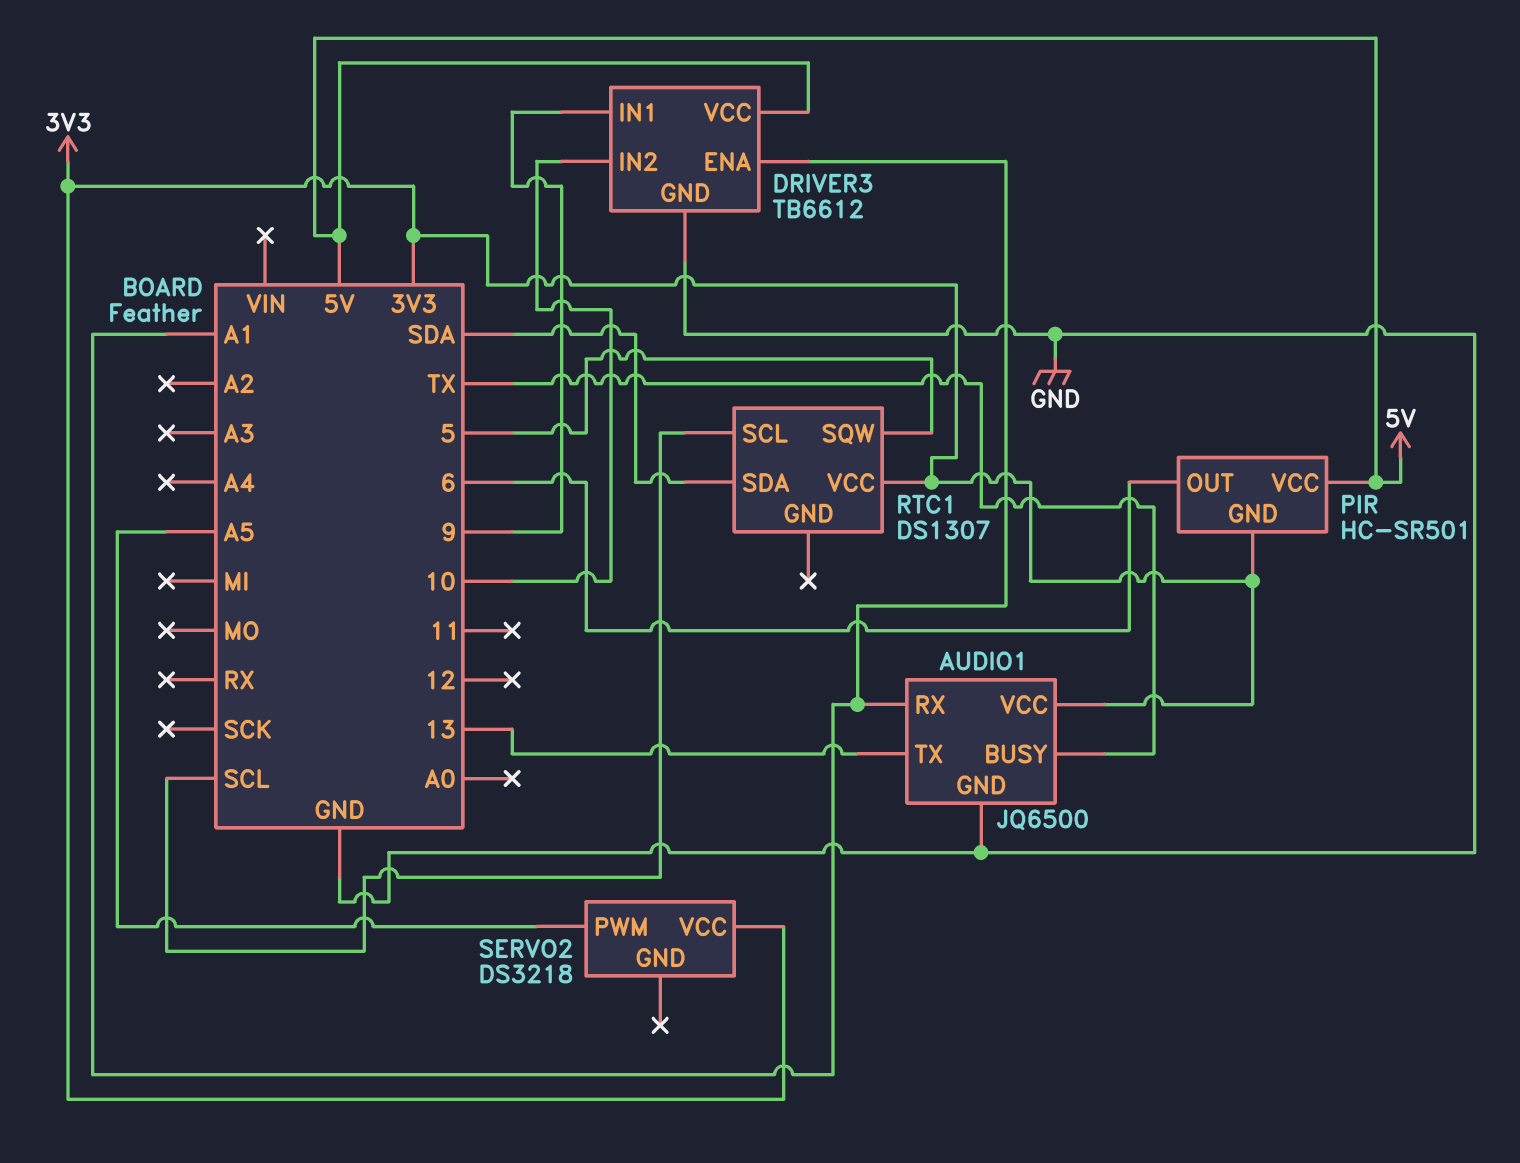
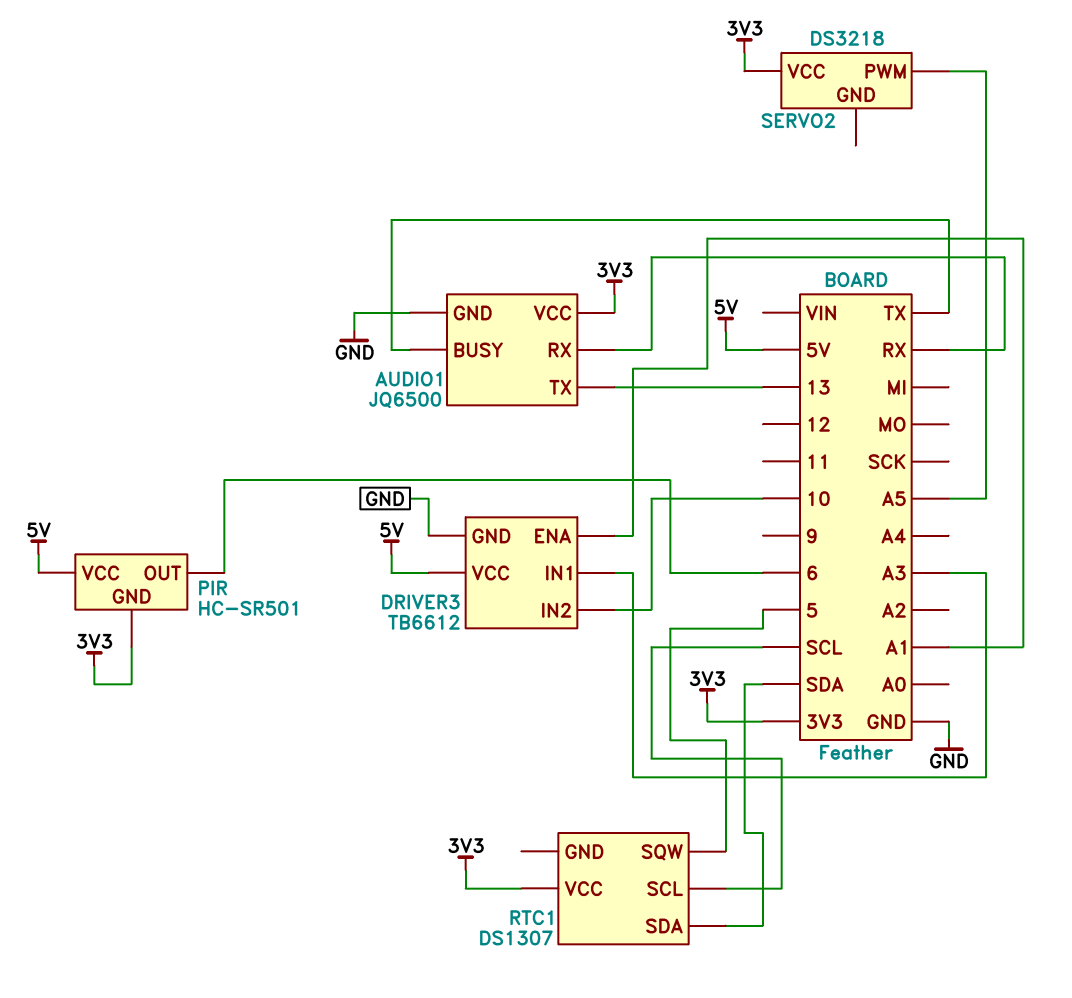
AUDIO1 pin RX: A1 -> RX
DRIVER3 pin IN1: 9 -> A3

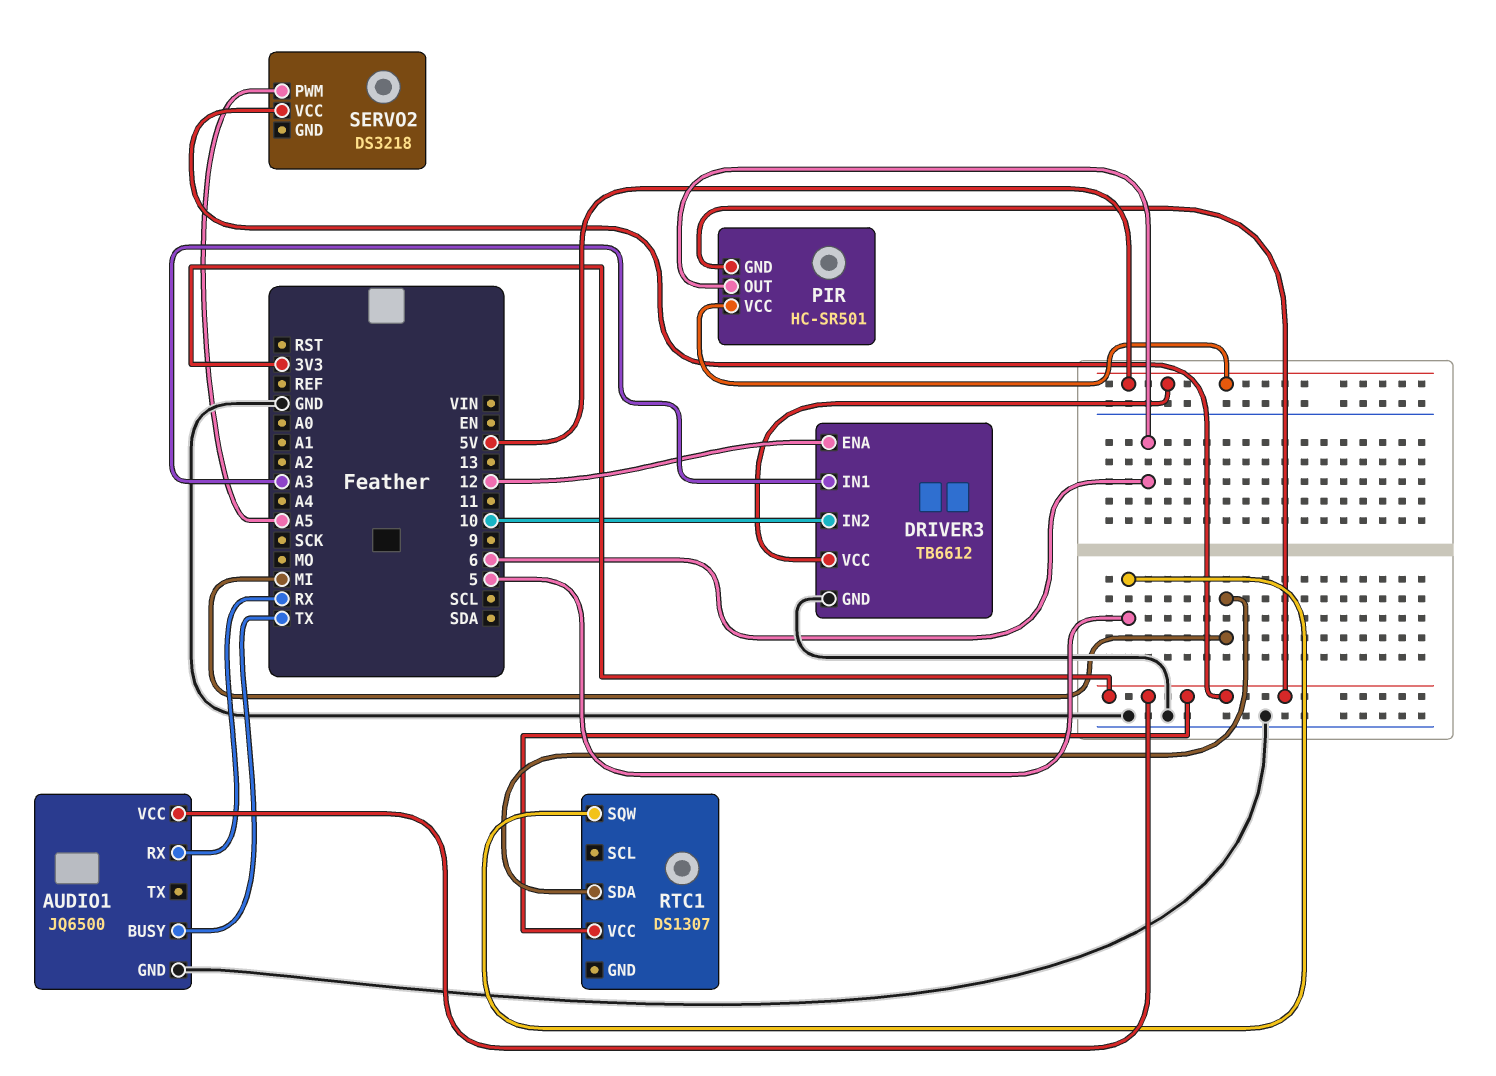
AUDIO1 pin TX: 13 -> none
DRIVER3 pin ENA: A1 -> 12
RTC1 pin SCL: SCL -> none
RTC1 pin SDA: SDA -> MI

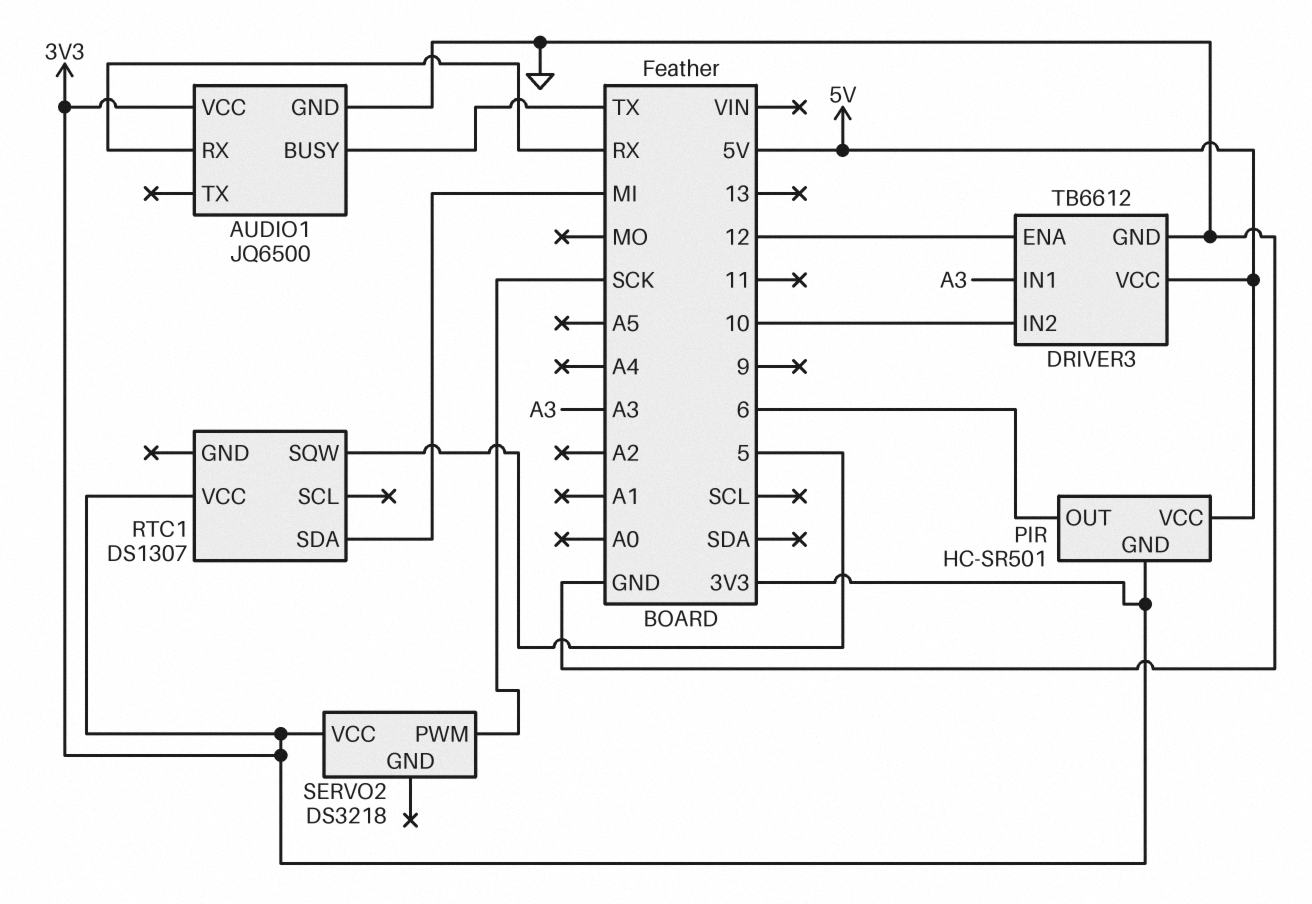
SERVO2 pin PWM: A5 -> SCK

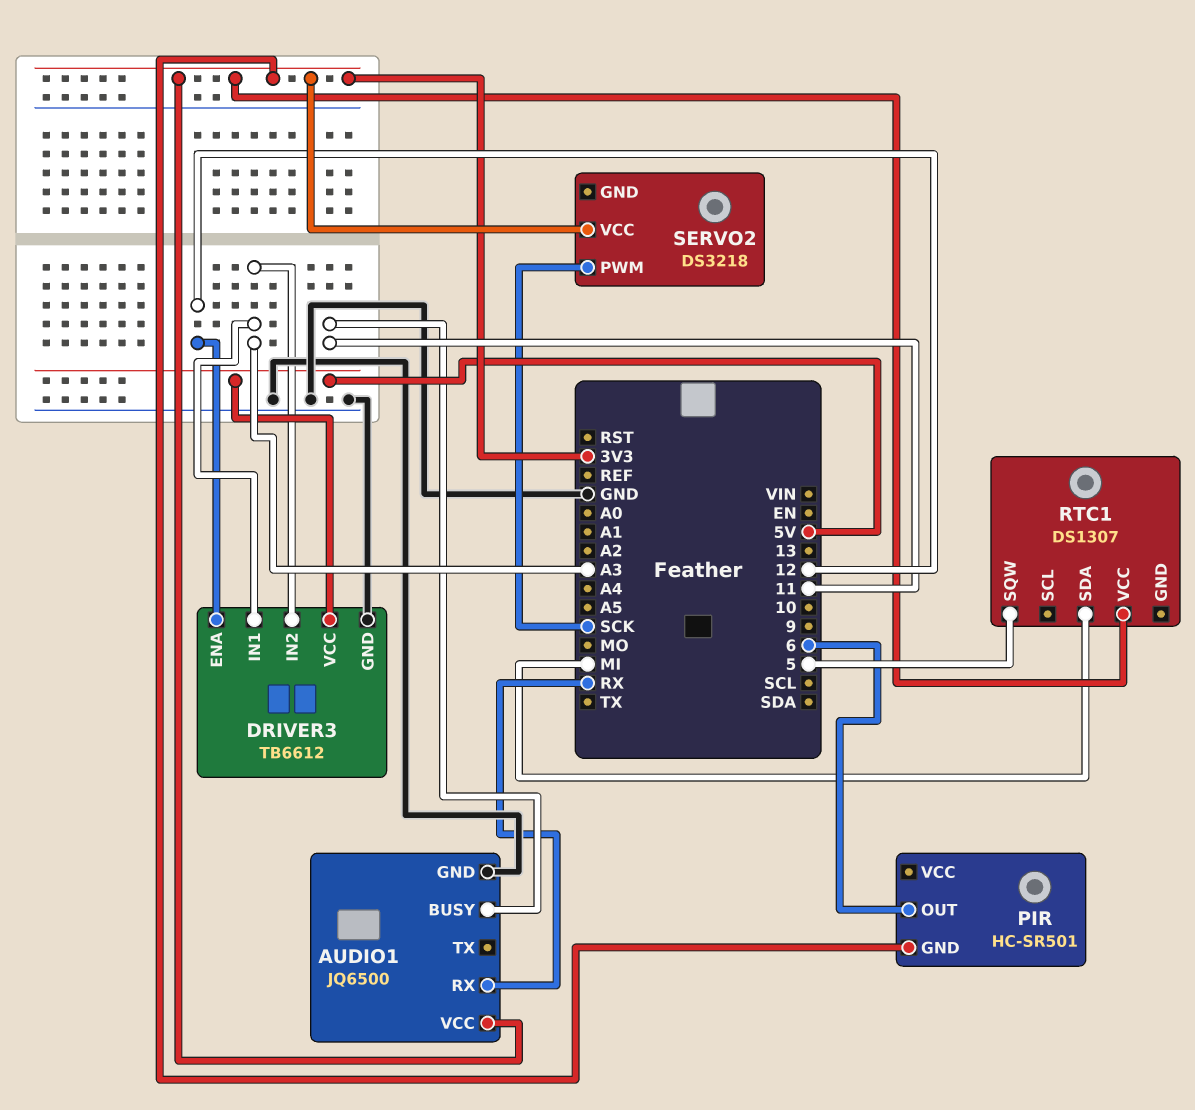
AUDIO1 pin BUSY: TX -> 11
DRIVER3 pin IN2: 10 -> A3
PIR pin VCC: 5V -> none

